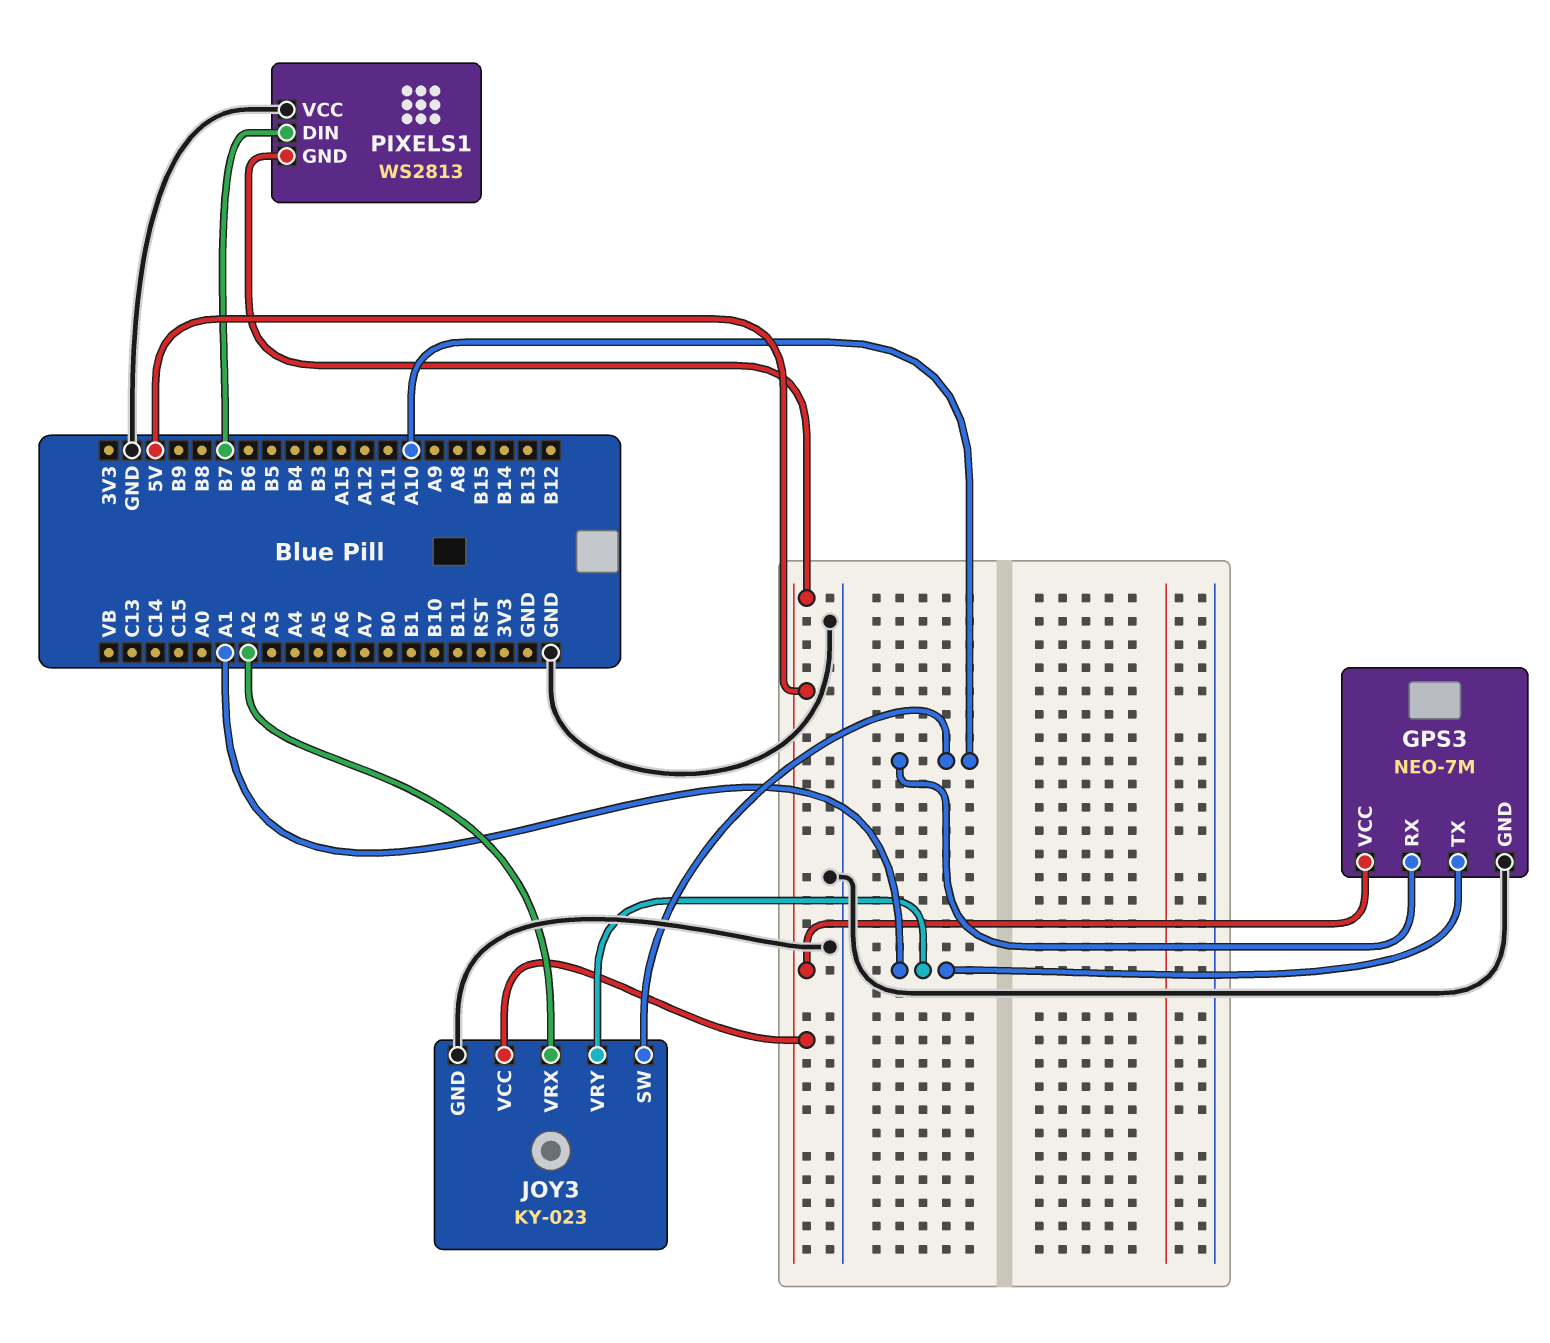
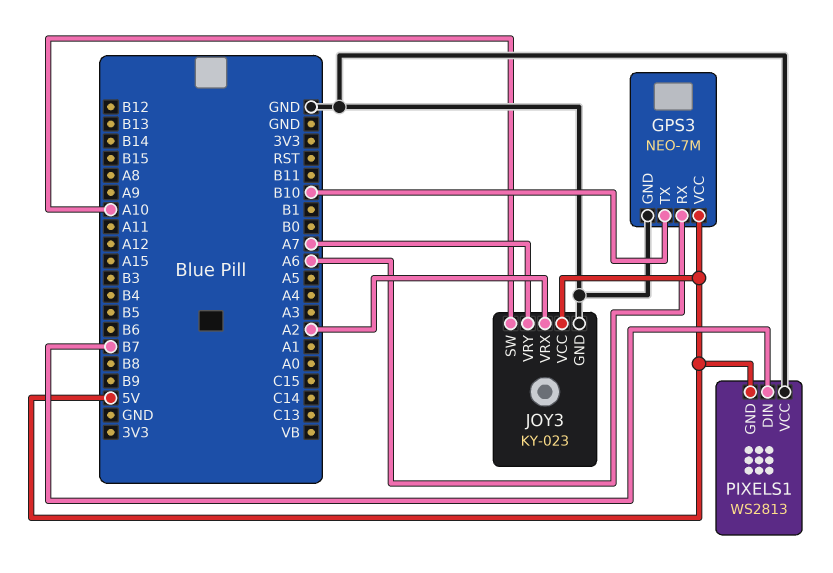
GPS3 pin RX: A10 -> A6
GPS3 pin TX: A1 -> B10
JOY3 pin VRY: A1 -> A7

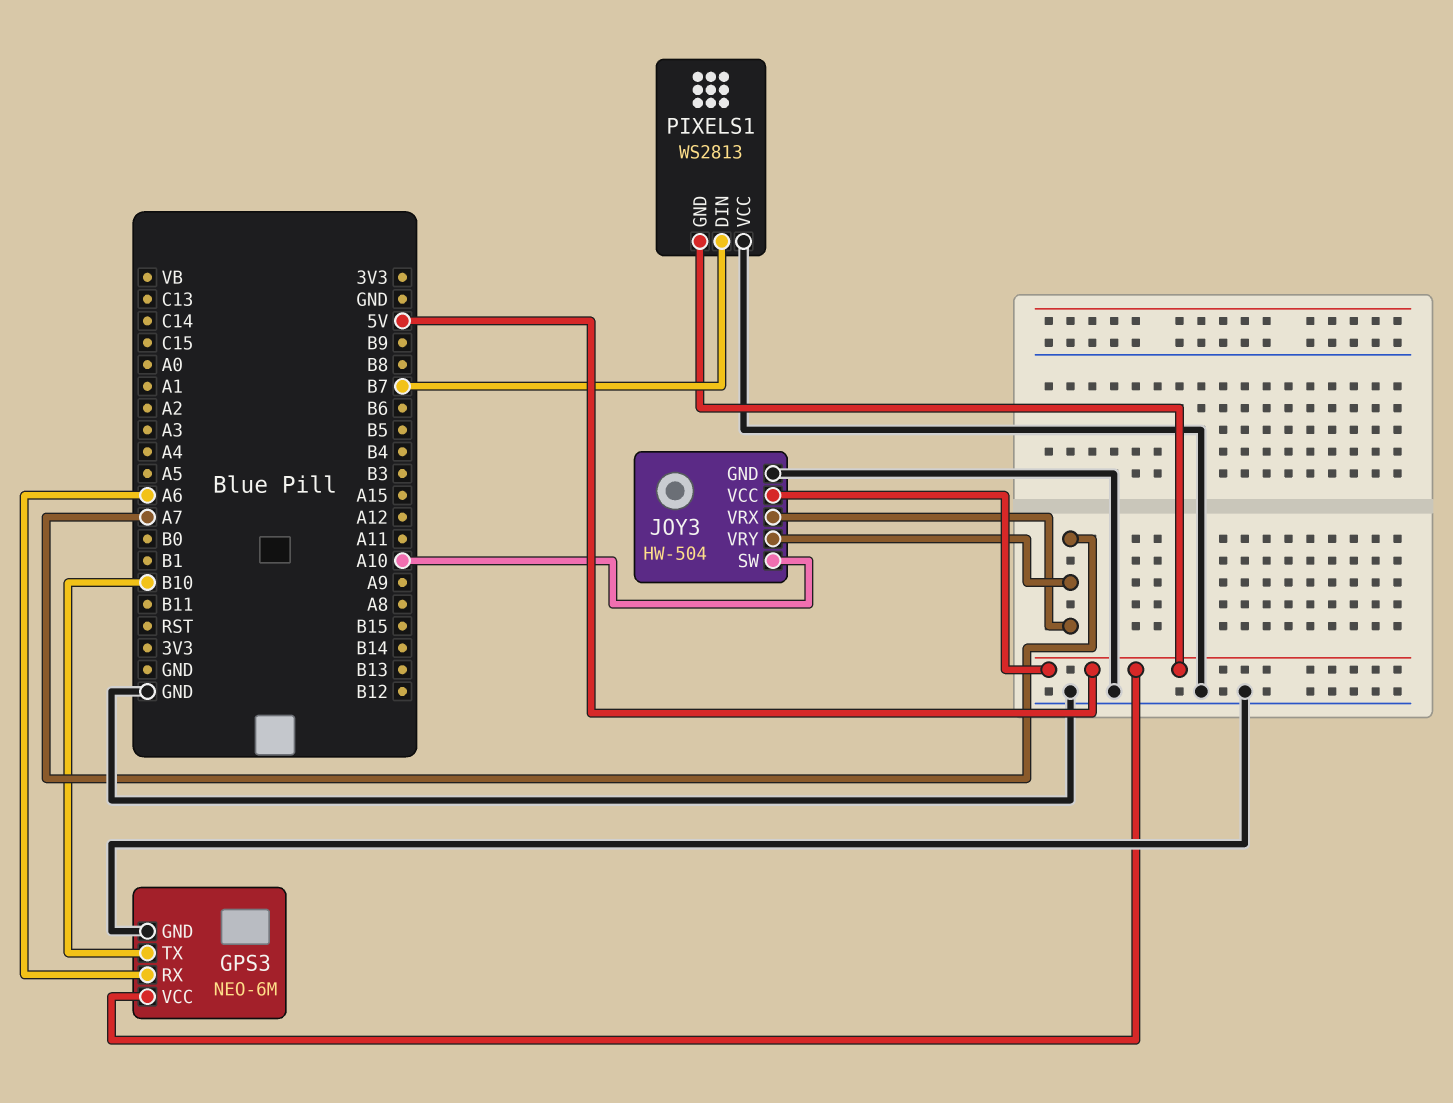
GPS3: NEO-7M -> NEO-6M
JOY3: KY-023 -> HW-504
JOY3 pin VRX: A2 -> A7

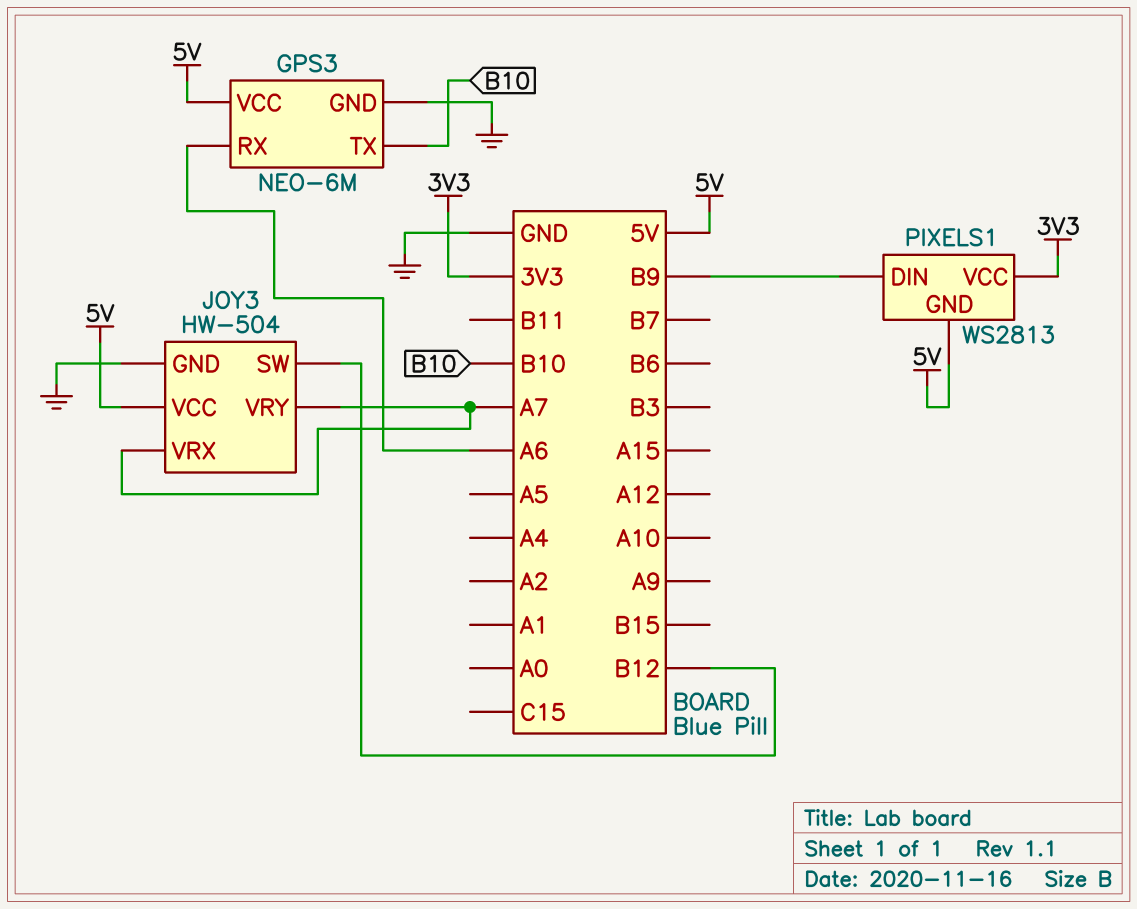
JOY3 pin SW: A10 -> B12
PIXELS1 pin DIN: B7 -> B9
PIXELS1 pin VCC: GND -> 3V3

